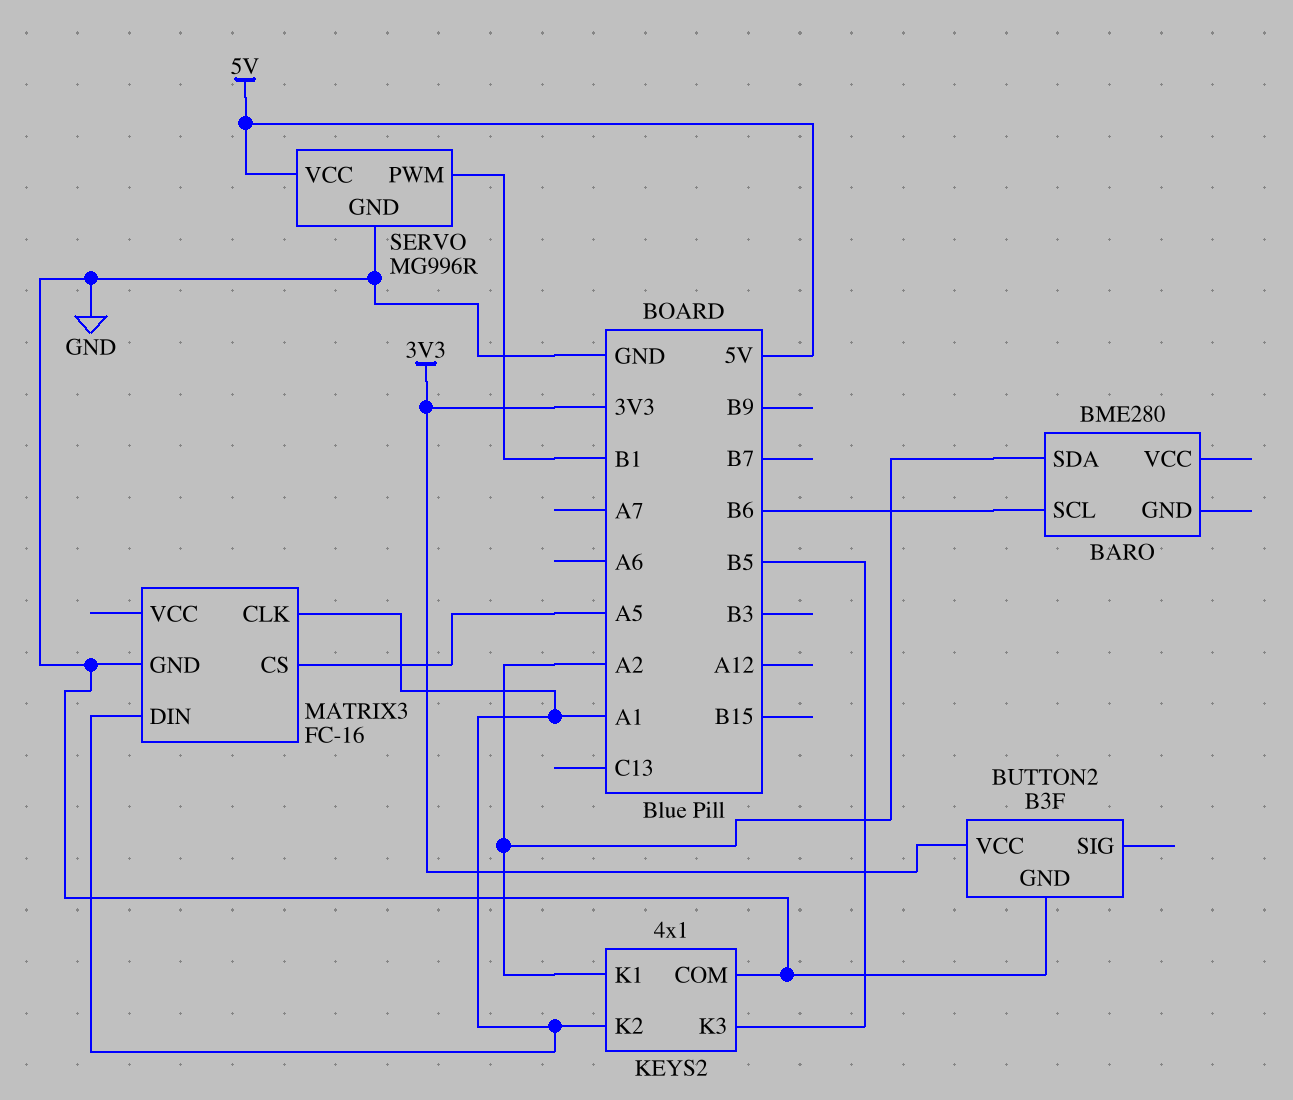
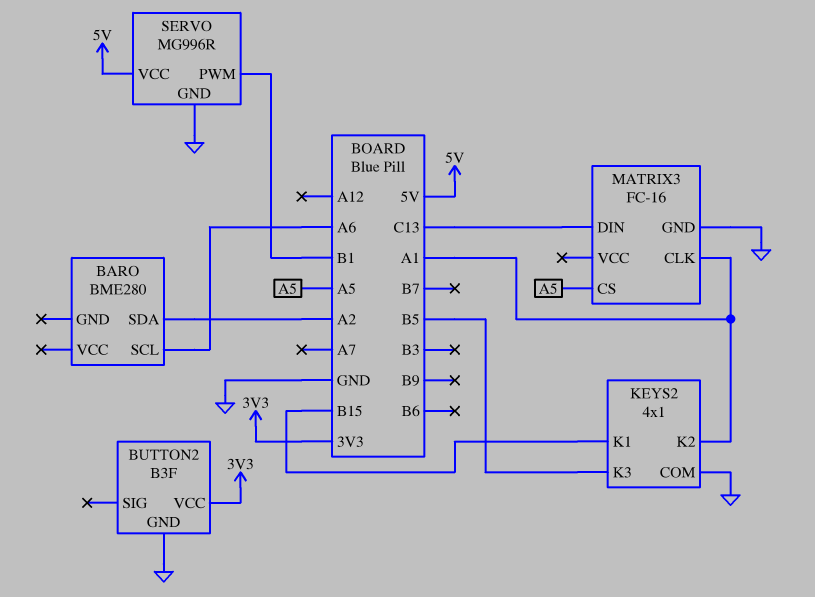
BARO pin SCL: B6 -> A6
KEYS2 pin K1: A2 -> B15
MATRIX3 pin DIN: A1 -> C13

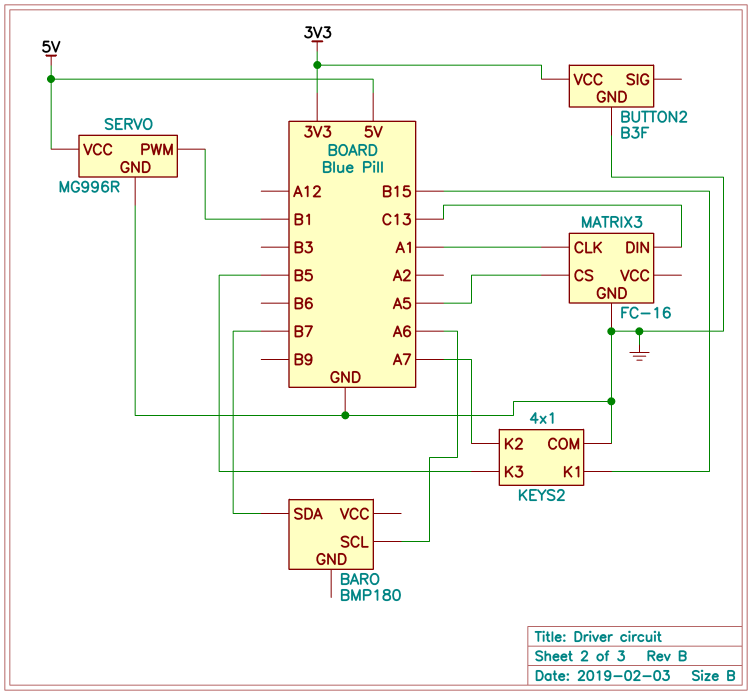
BARO: BME280 -> BMP180
BARO pin SDA: A2 -> B7
KEYS2 pin K2: A1 -> A7

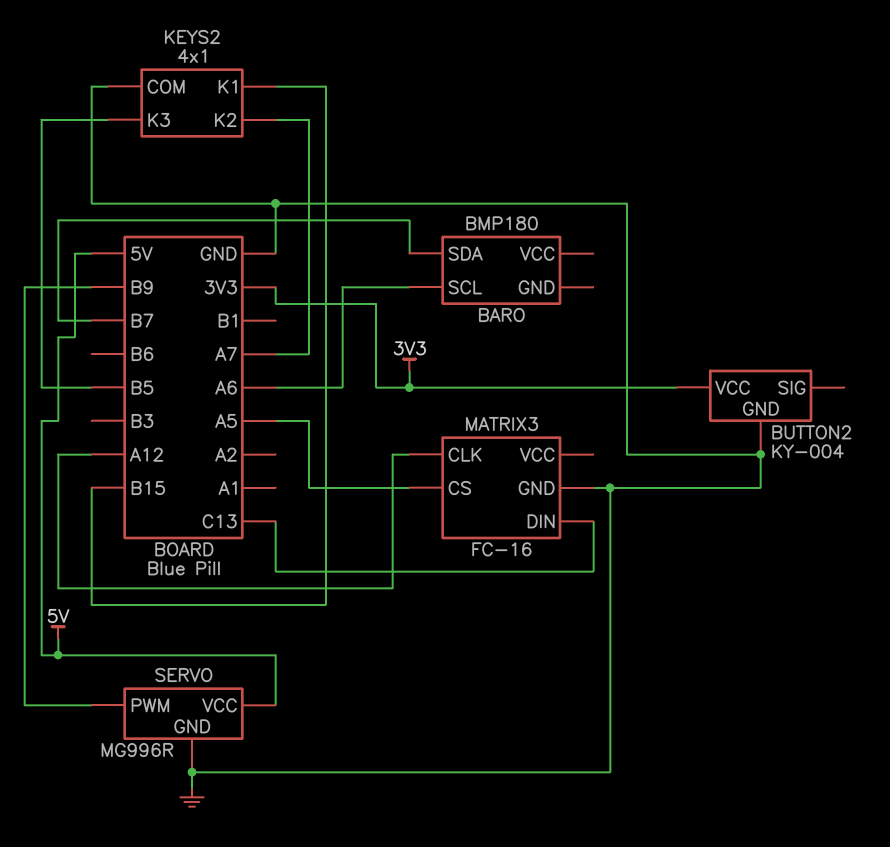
BUTTON2: B3F -> KY-004
MATRIX3 pin CLK: A1 -> A12
SERVO pin PWM: B1 -> B9

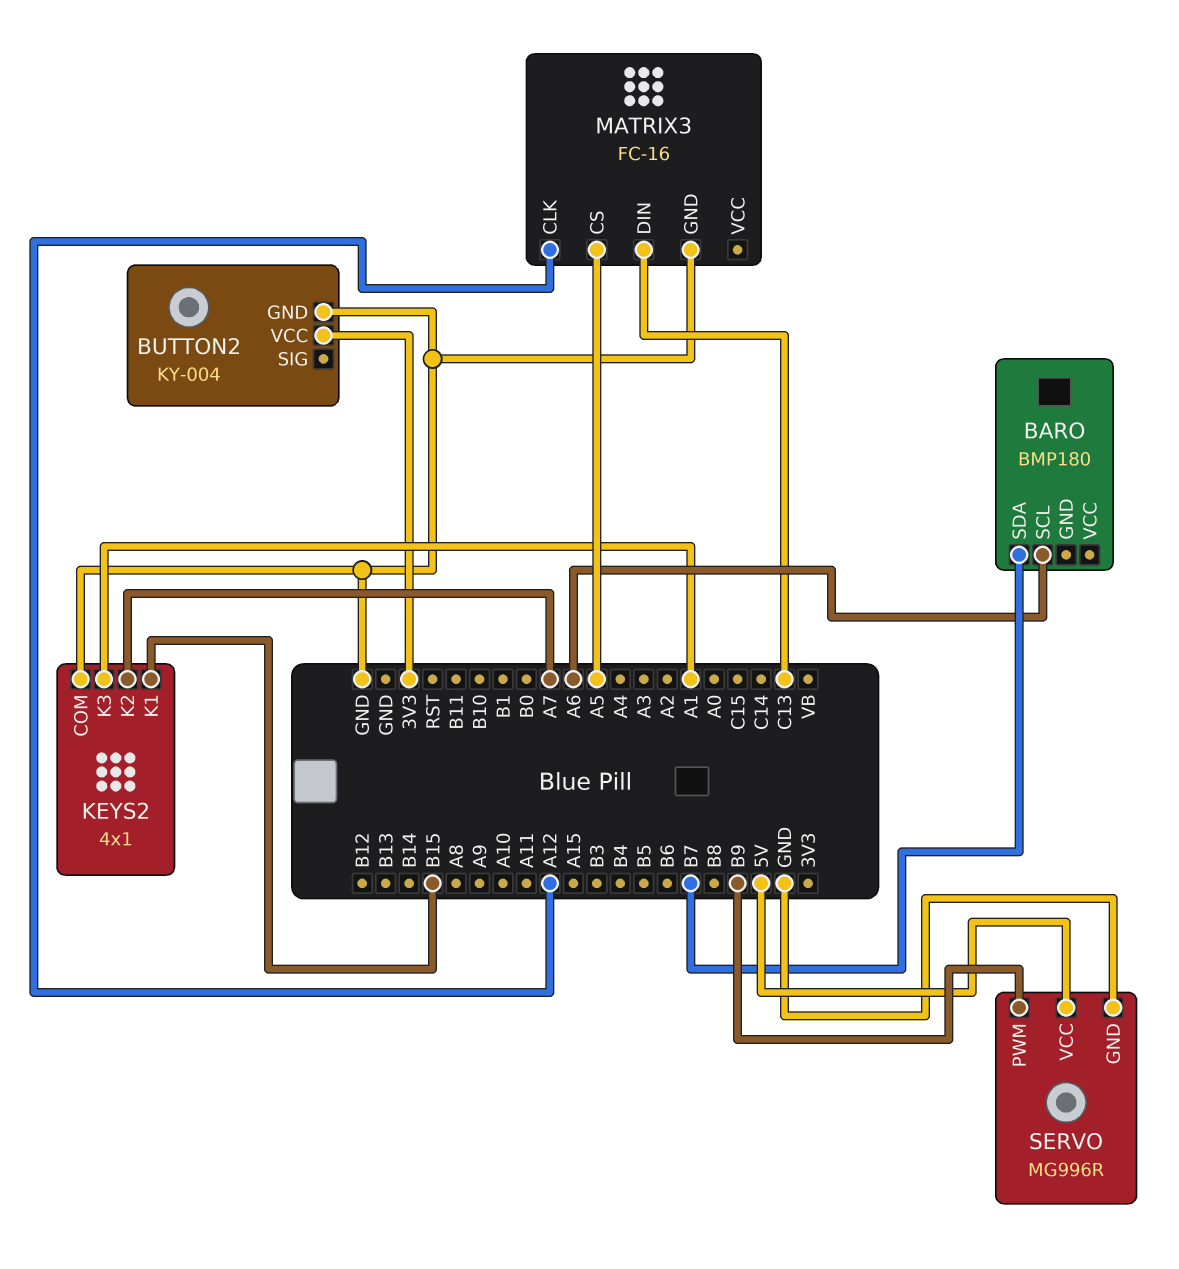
KEYS2 pin K3: B5 -> A1

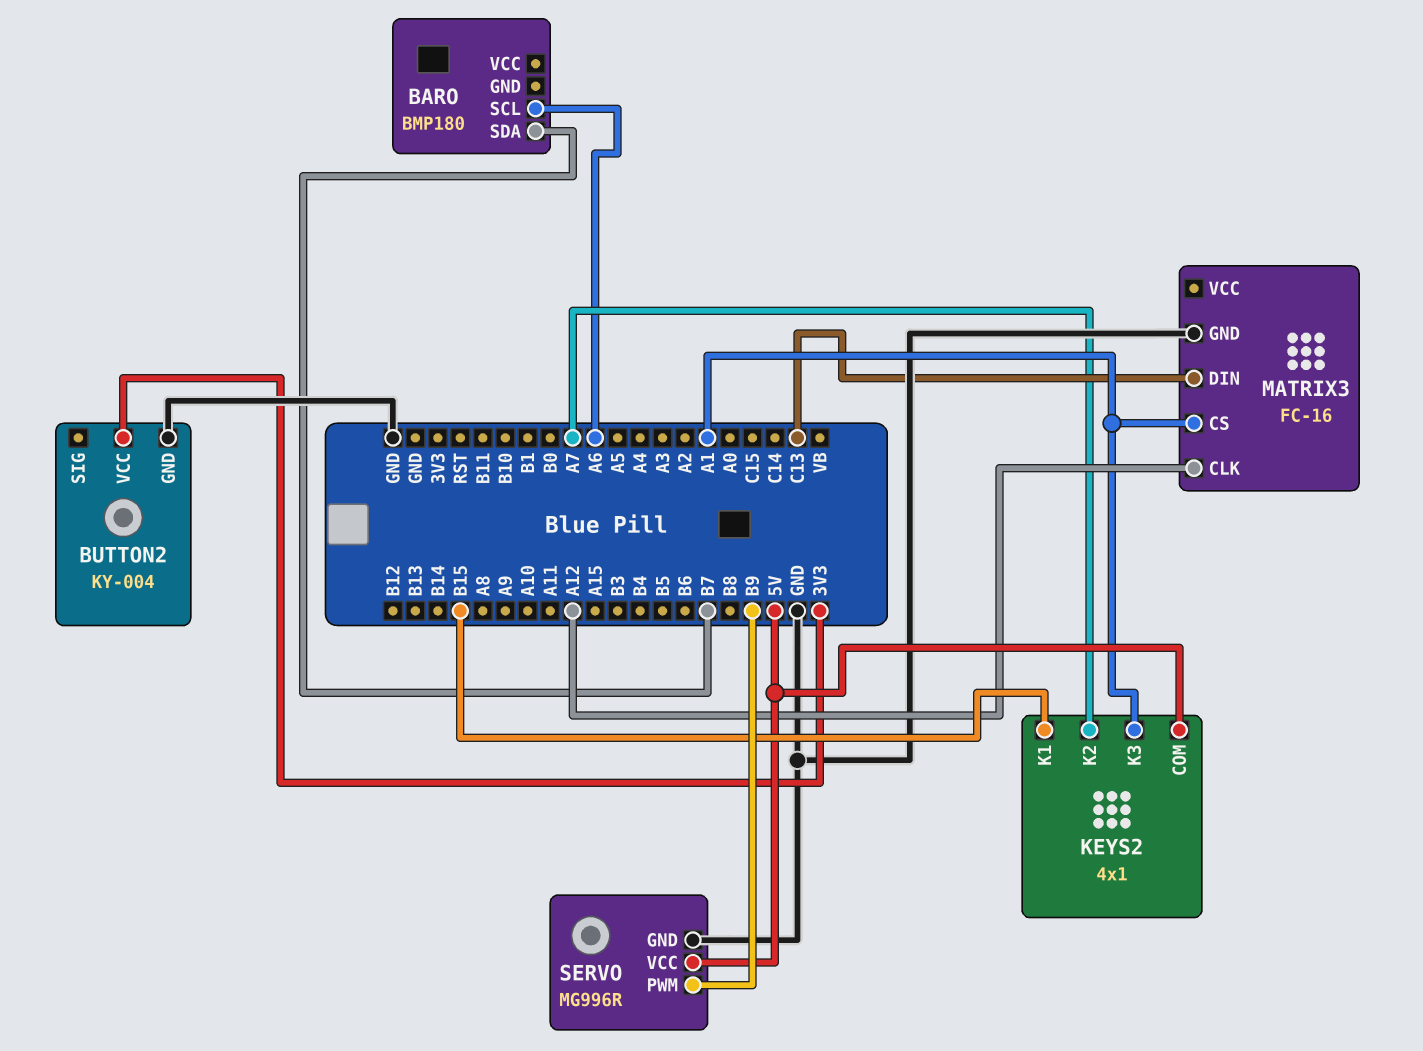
KEYS2 pin COM: GND -> 5V
MATRIX3 pin CS: A5 -> A1

